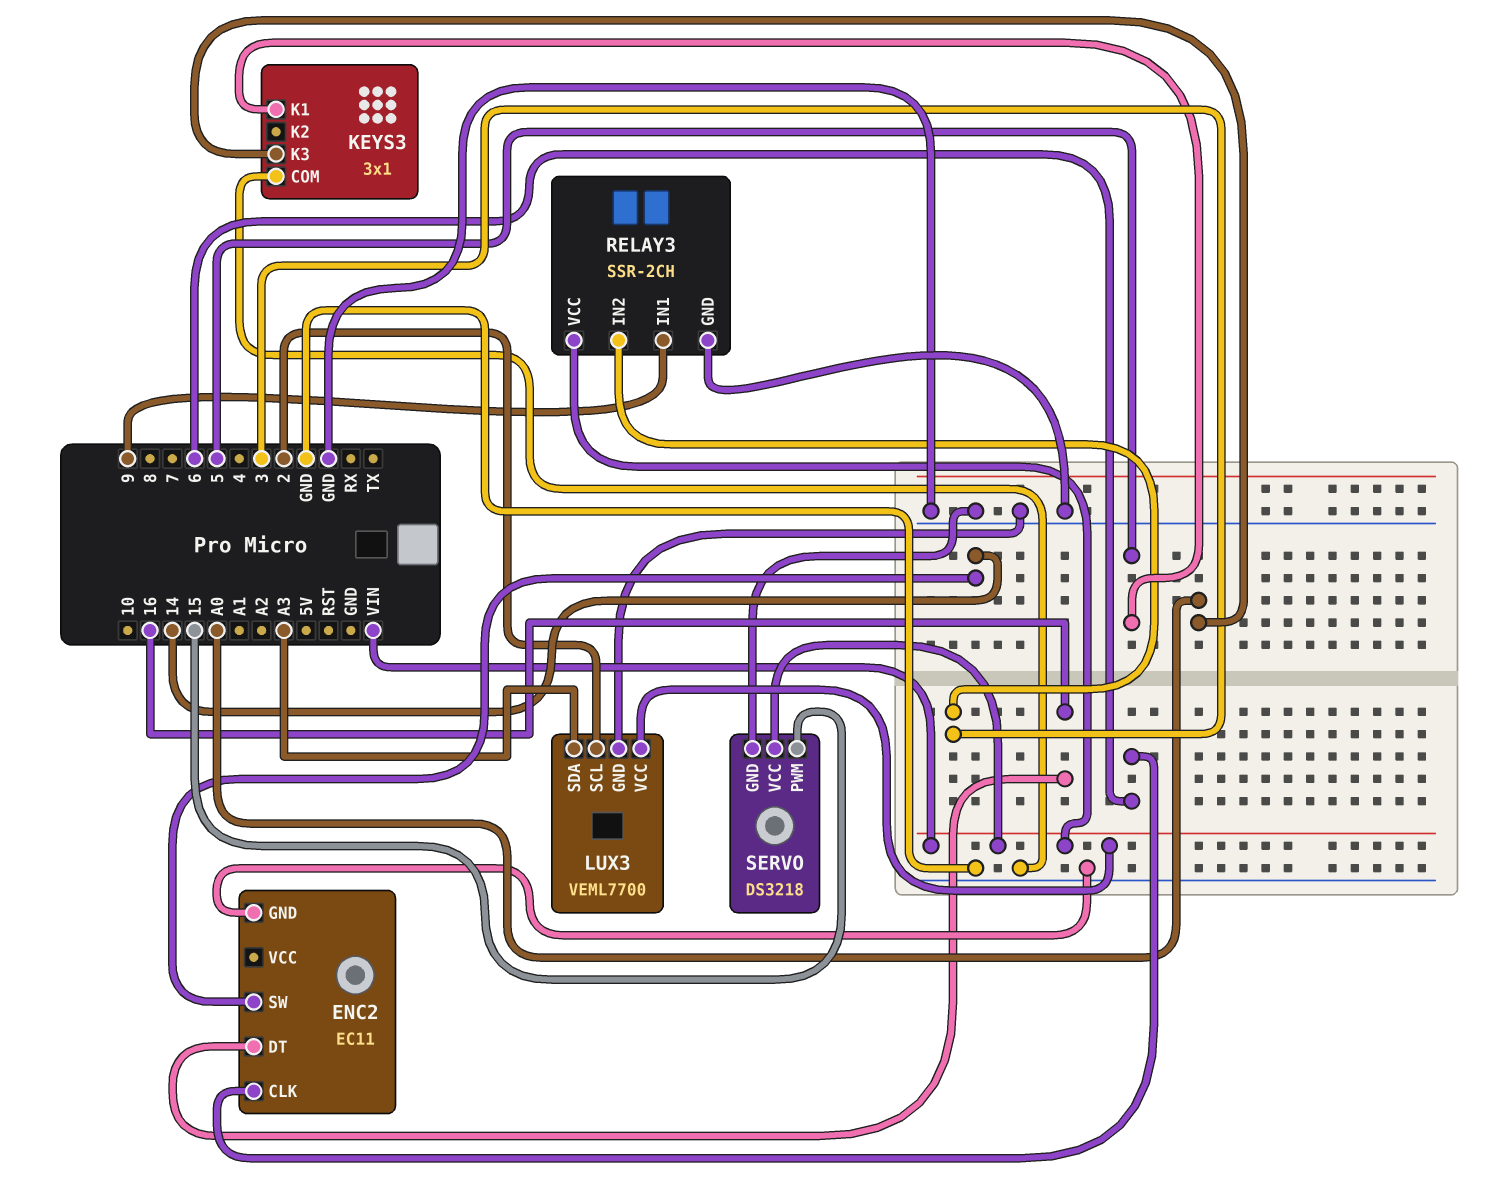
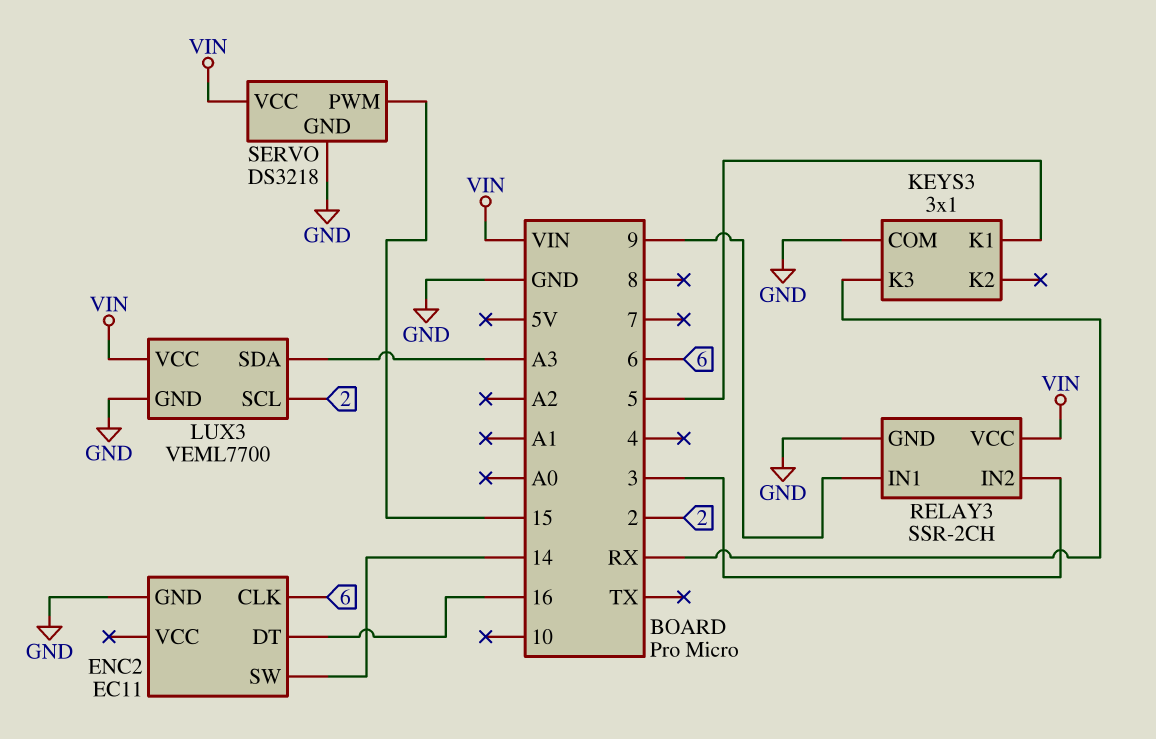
KEYS3 pin K3: A0 -> RX

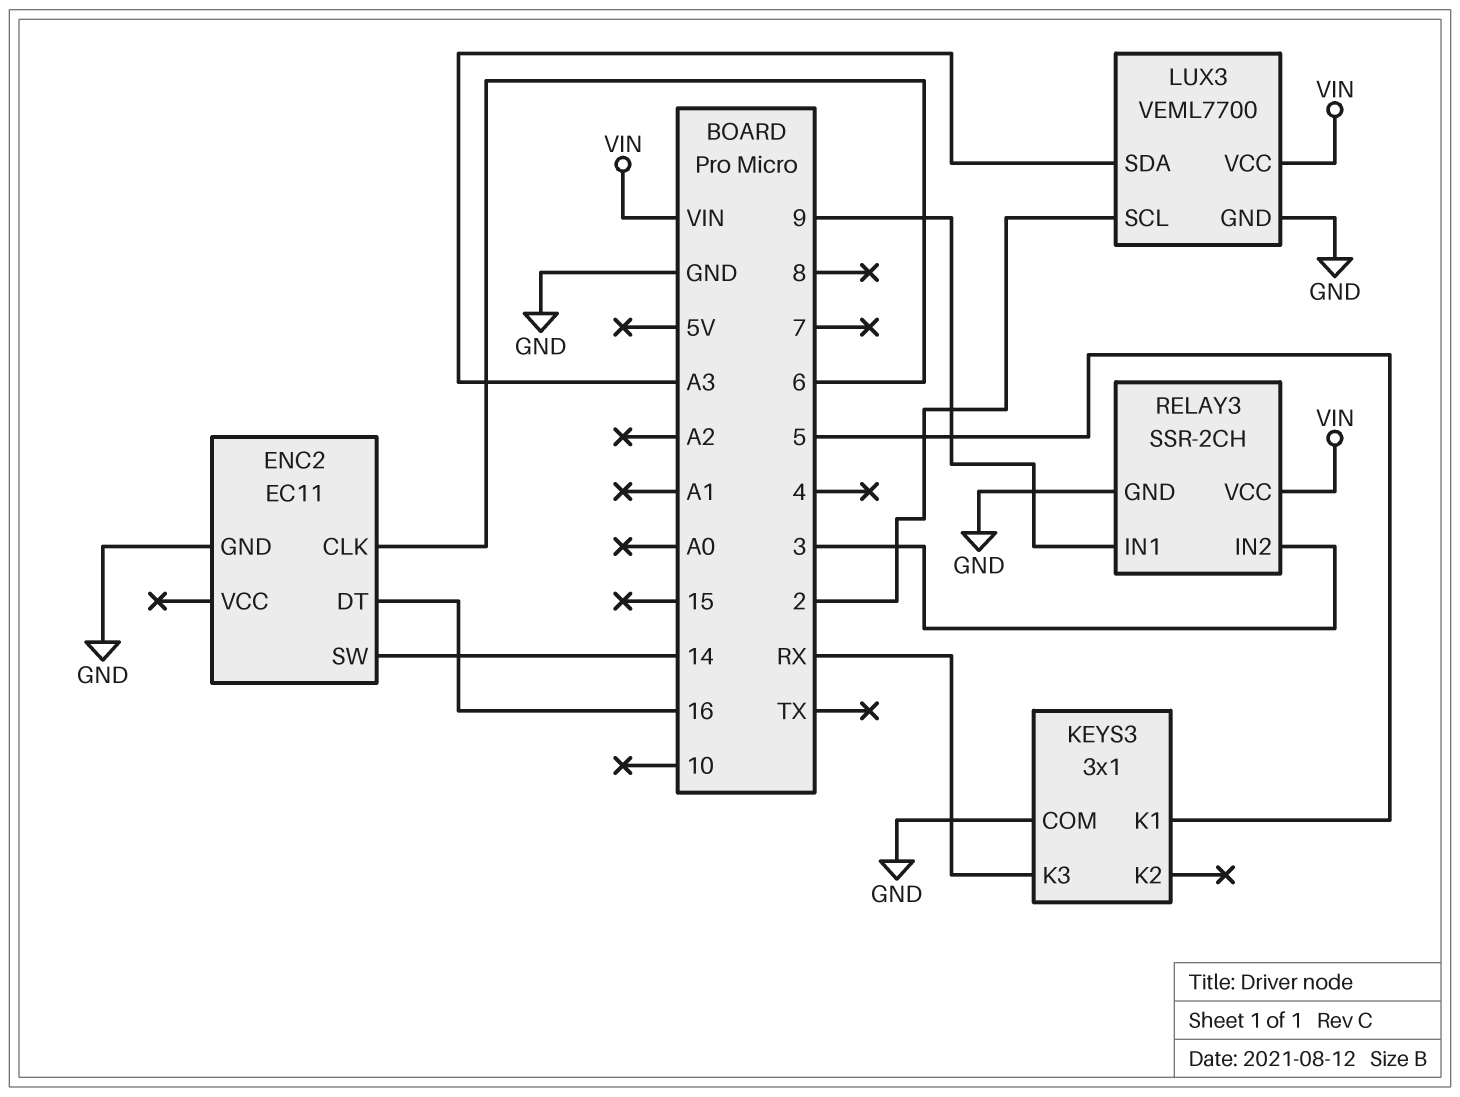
SERVO: DS3218 -> none
SERVO pin GND: GND -> none
SERVO pin PWM: 15 -> none
SERVO pin VCC: VIN -> none

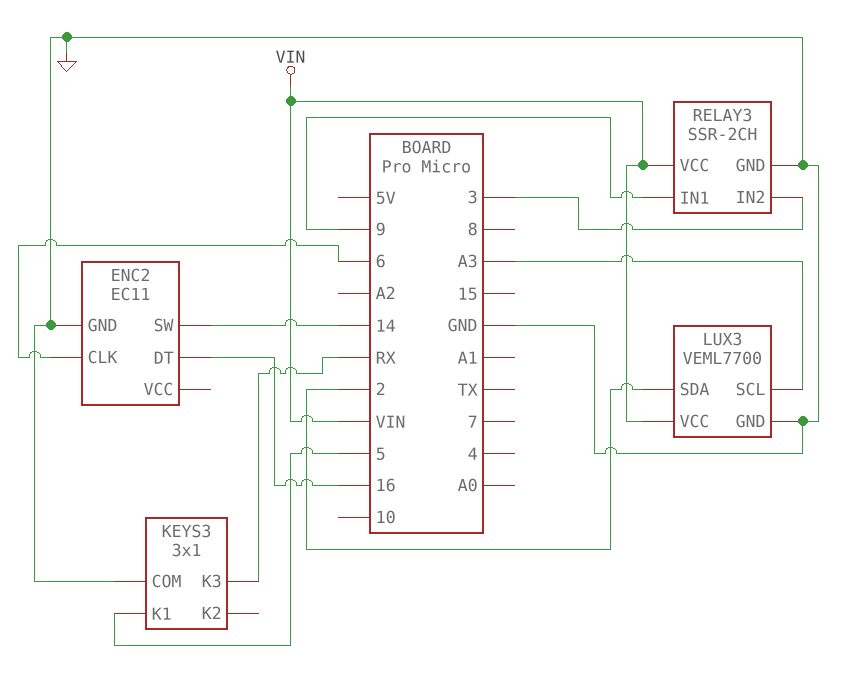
LUX3 pin SCL: 2 -> A3
LUX3 pin SDA: A3 -> 2

